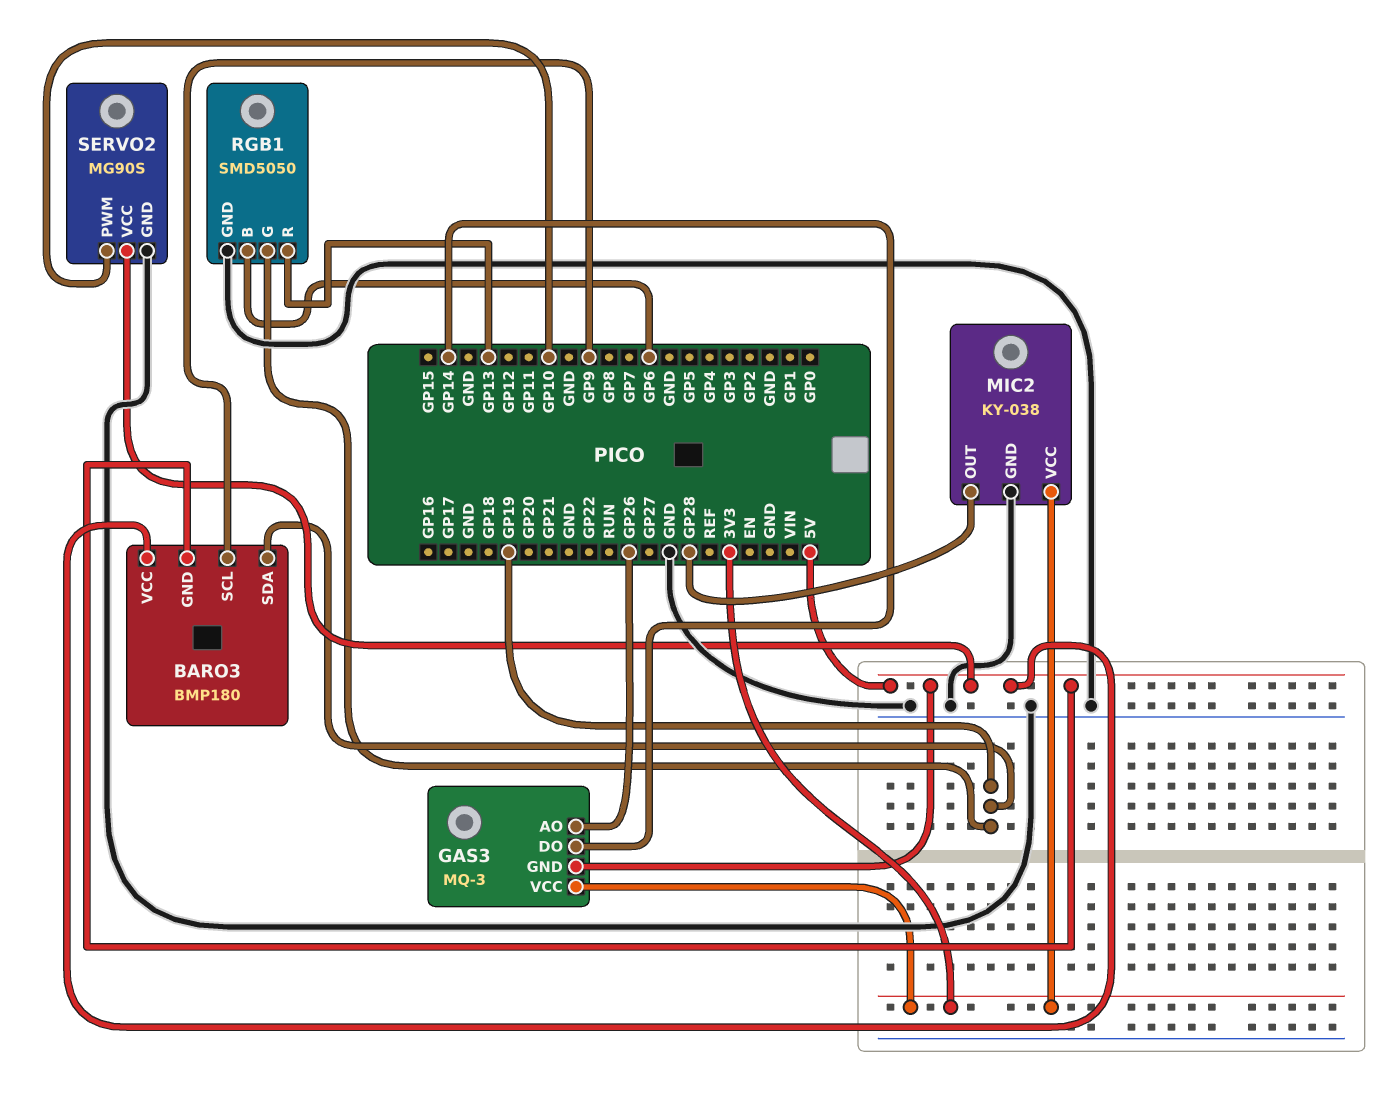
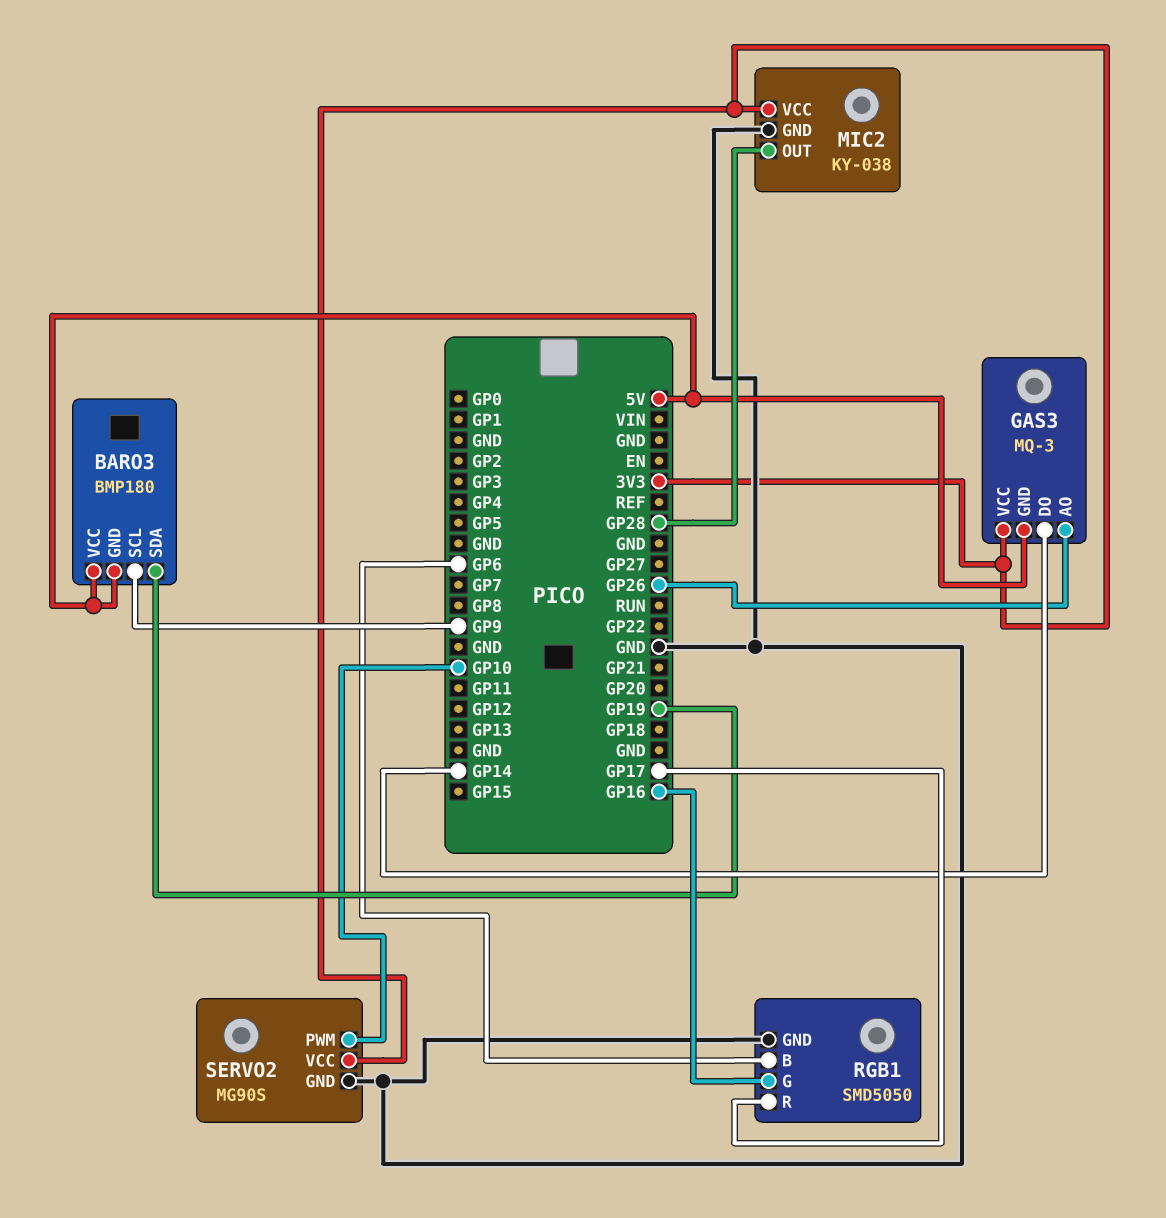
RGB1 pin G: GP19 -> GP16
RGB1 pin R: GP13 -> GP17
SERVO2 pin VCC: 5V -> 3V3

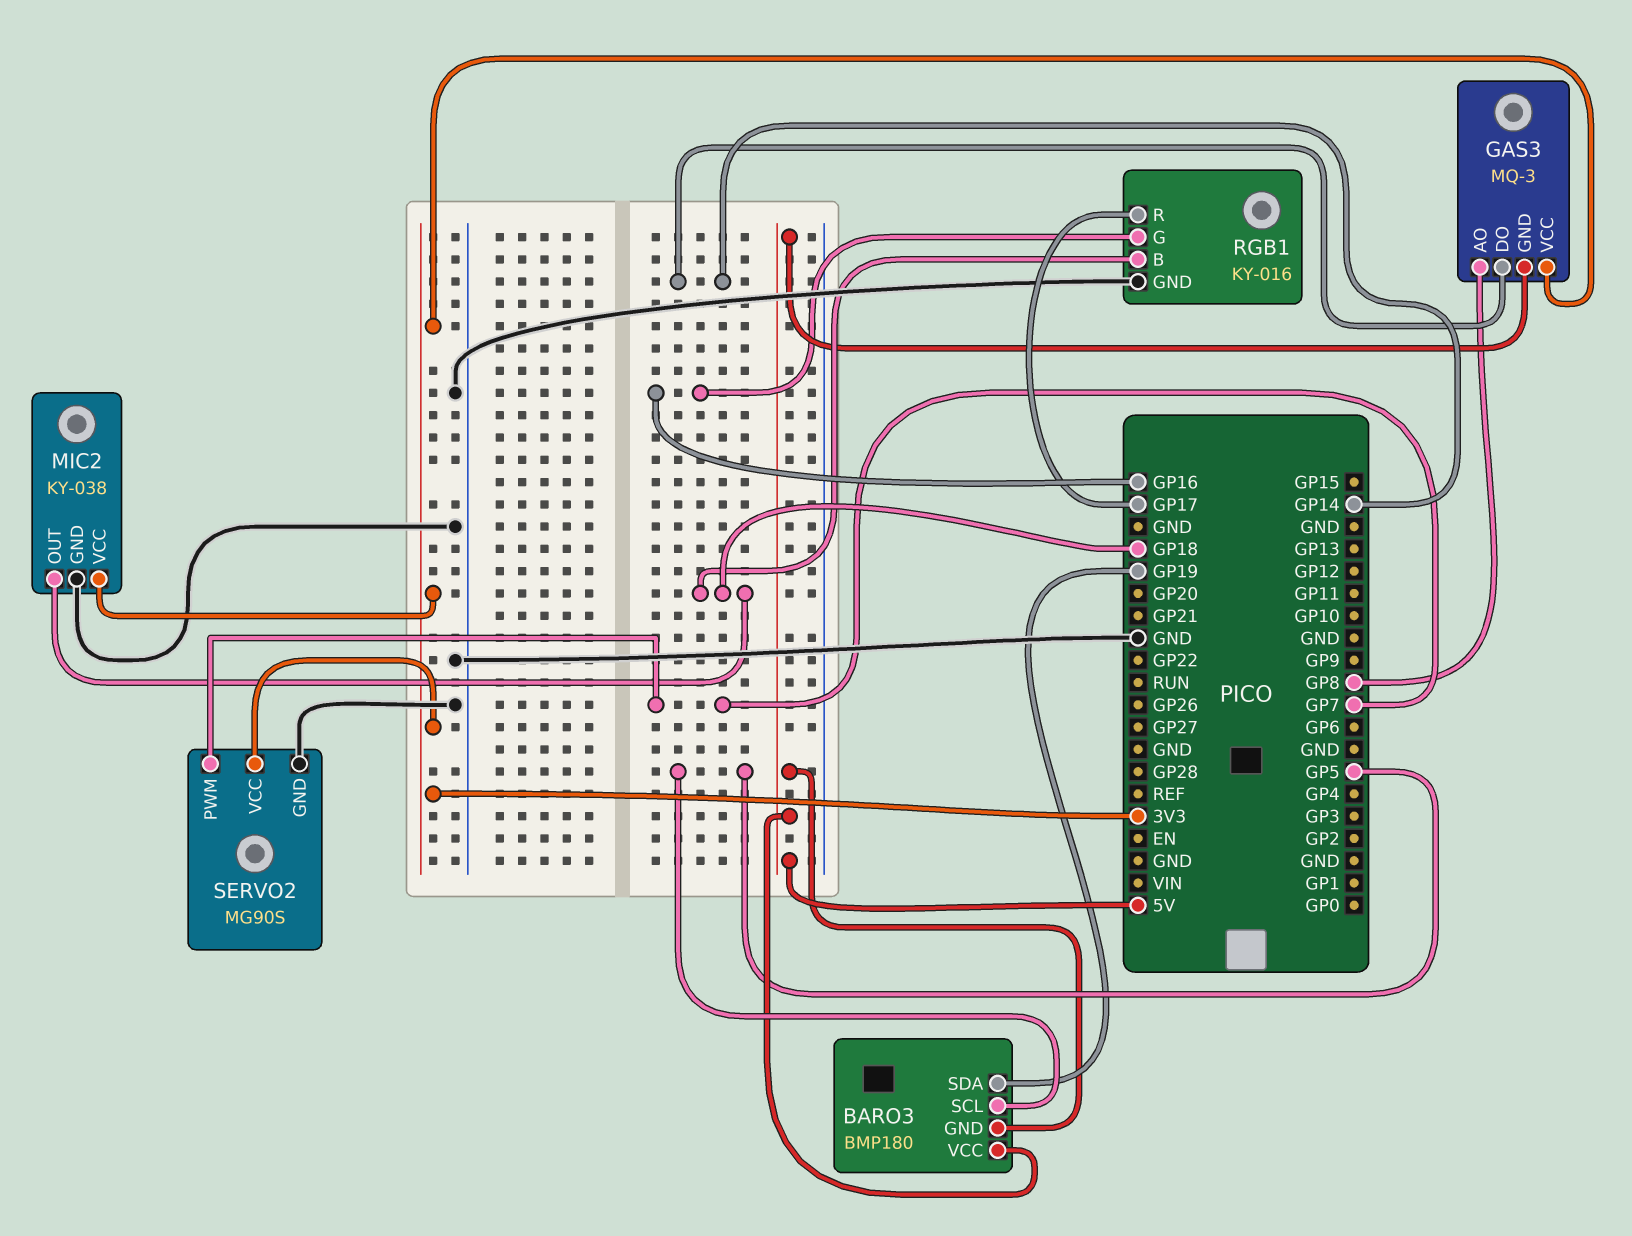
BARO3 pin SCL: GP9 -> GP5
GAS3 pin AO: GP26 -> GP8
MIC2 pin OUT: GP28 -> GP18
RGB1: SMD5050 -> KY-016
RGB1 pin B: GP6 -> GP18
SERVO2 pin PWM: GP10 -> GP7

